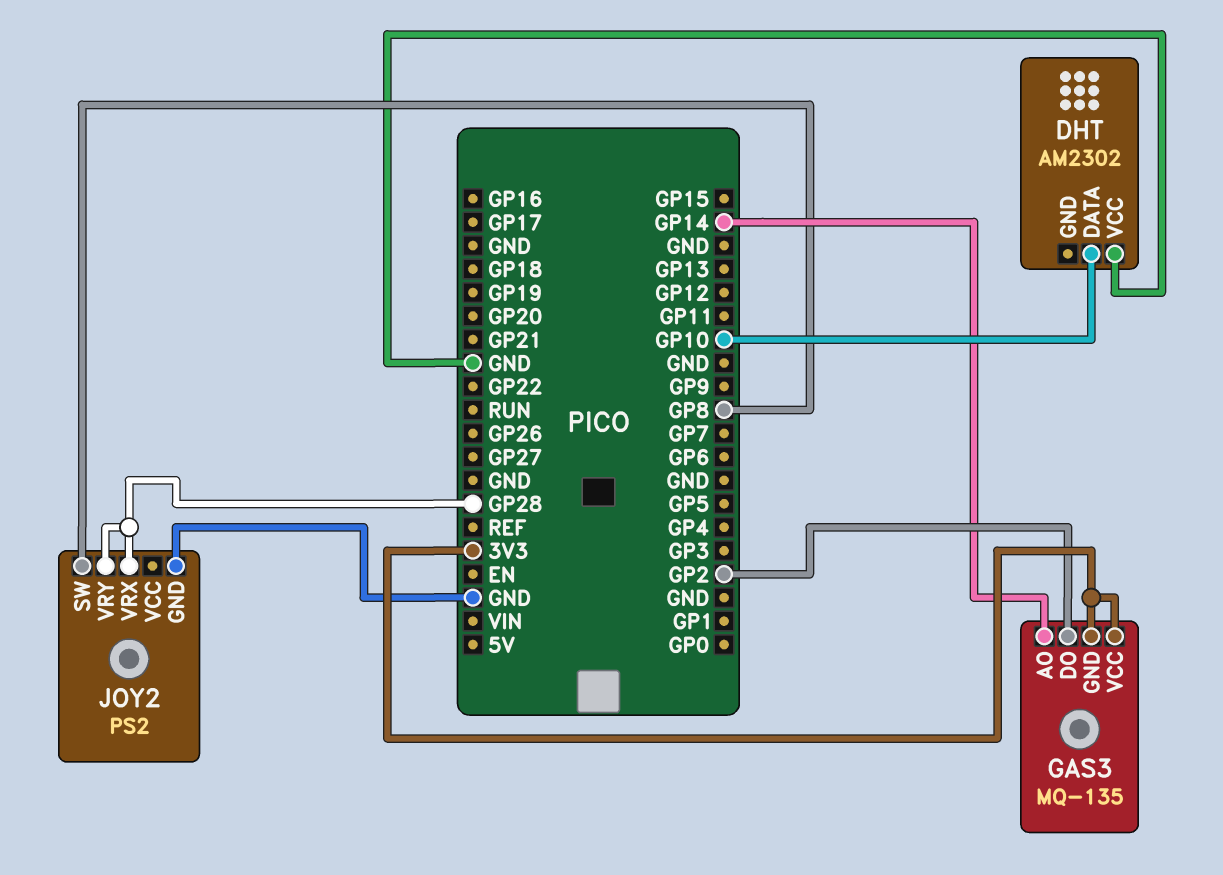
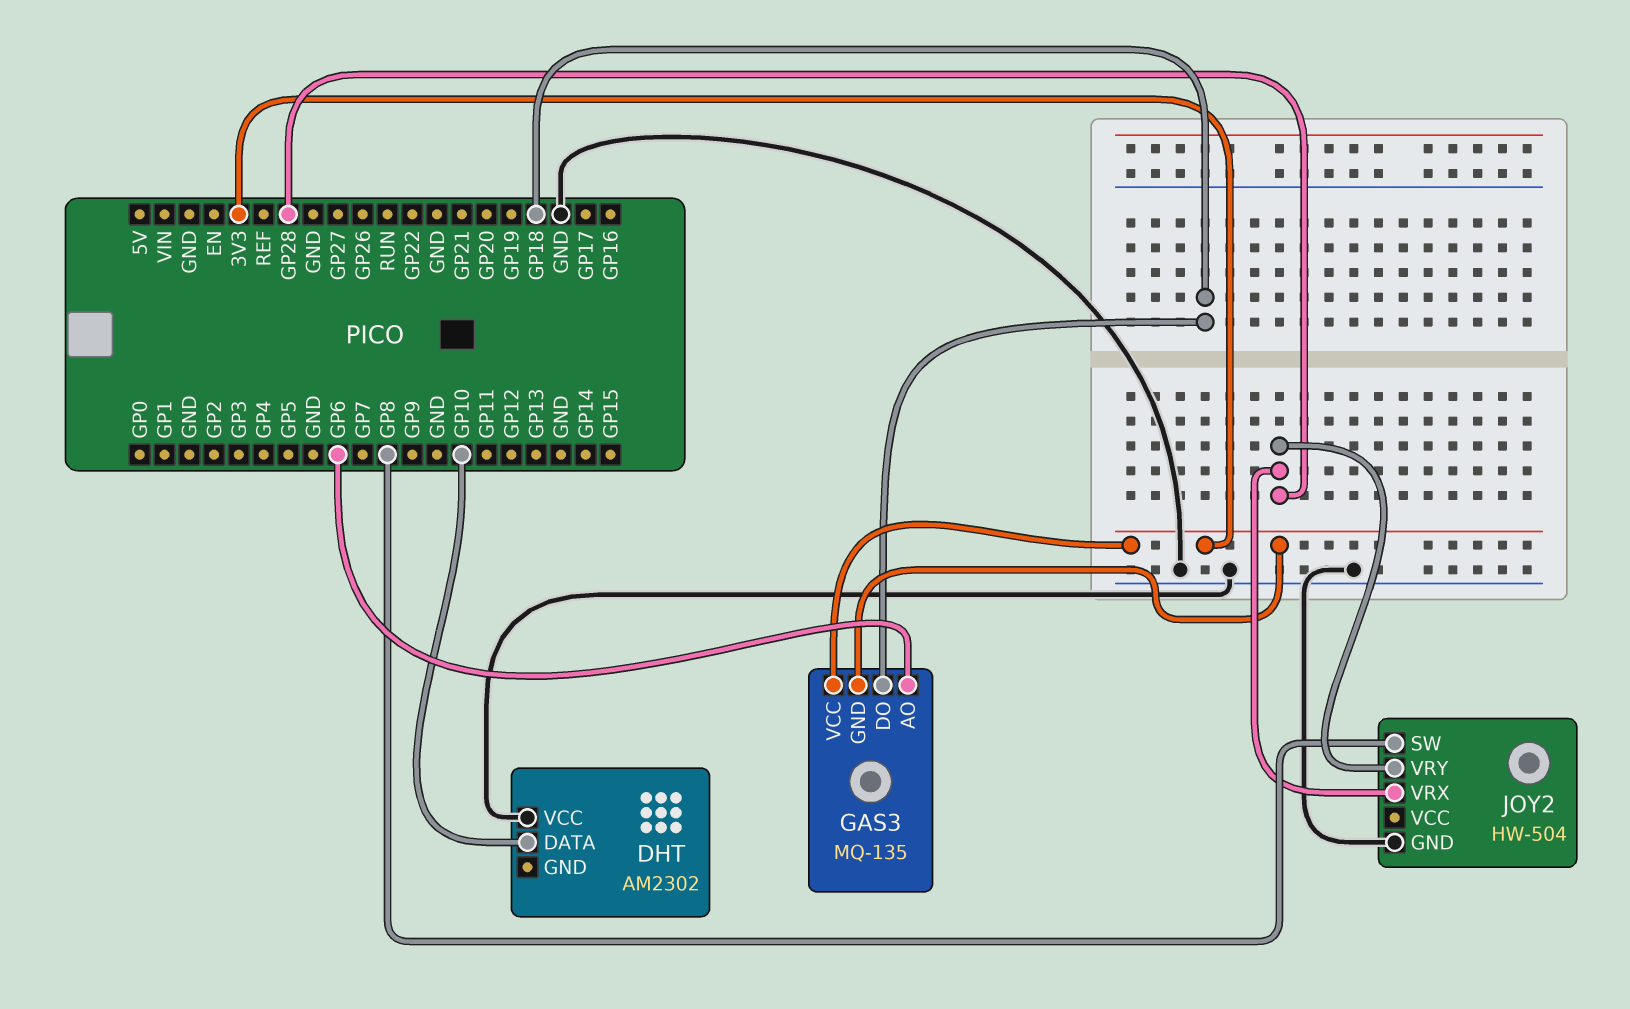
GAS3 pin AO: GP14 -> GP6
GAS3 pin DO: GP2 -> GP18
JOY2: PS2 -> HW-504

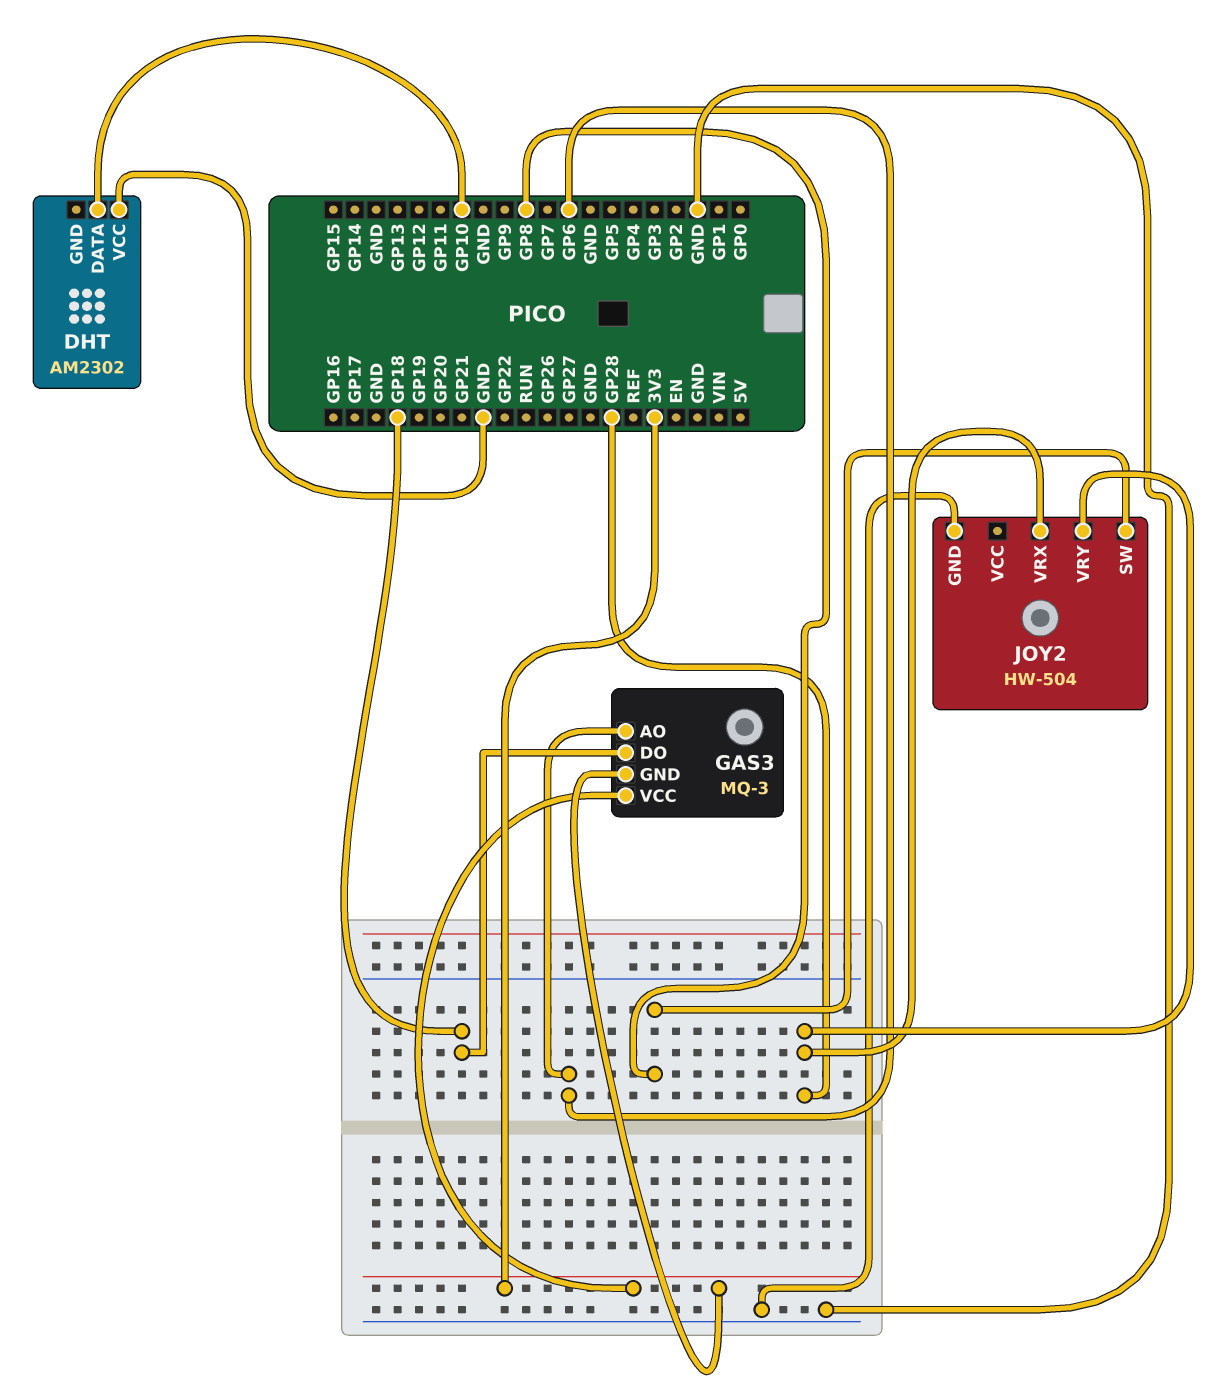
GAS3: MQ-135 -> MQ-3

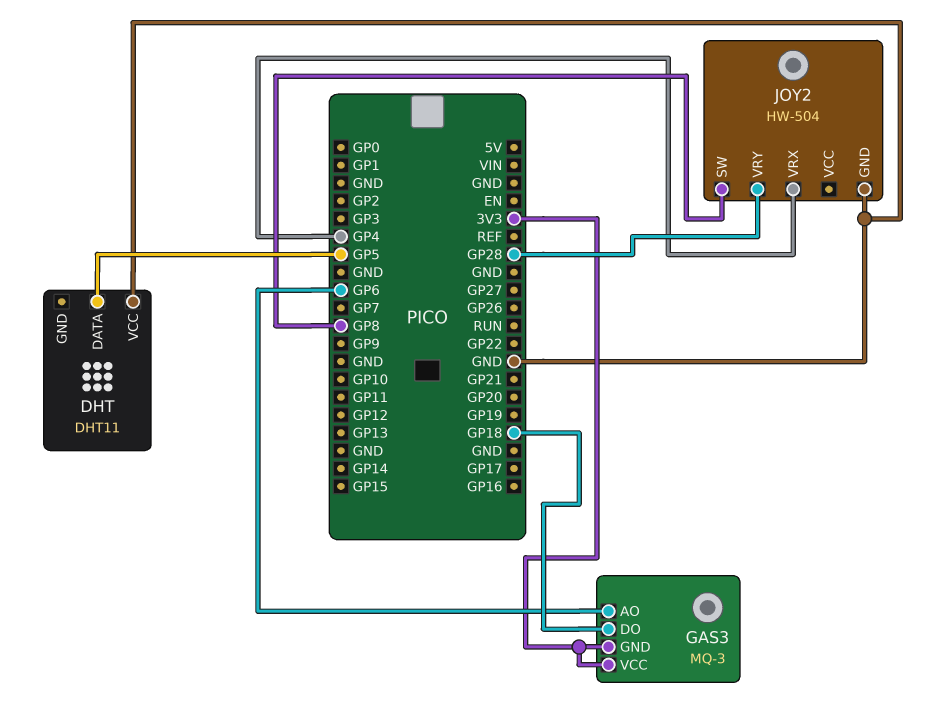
DHT: AM2302 -> DHT11
DHT pin DATA: GP10 -> GP5
JOY2 pin VRX: GP28 -> GP4

